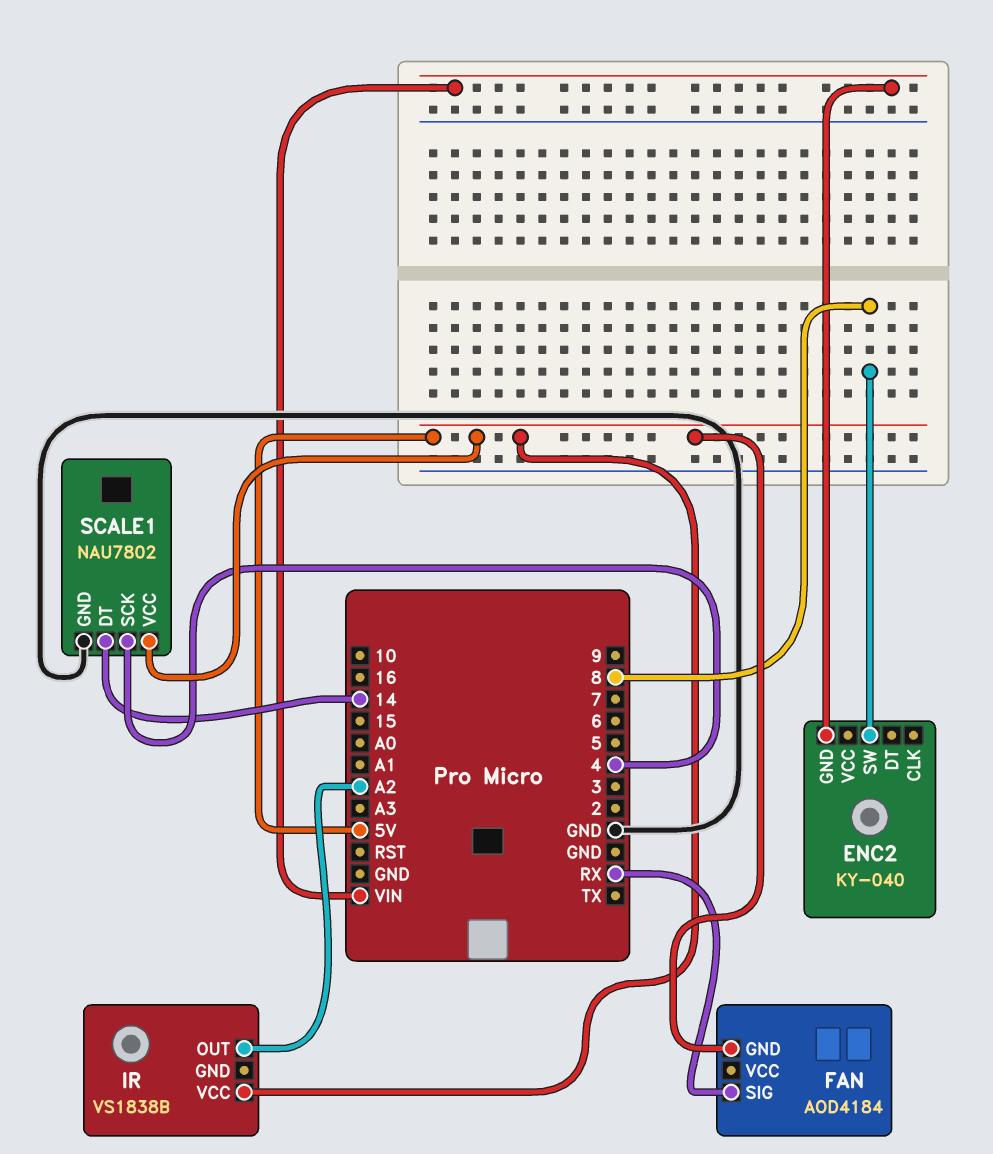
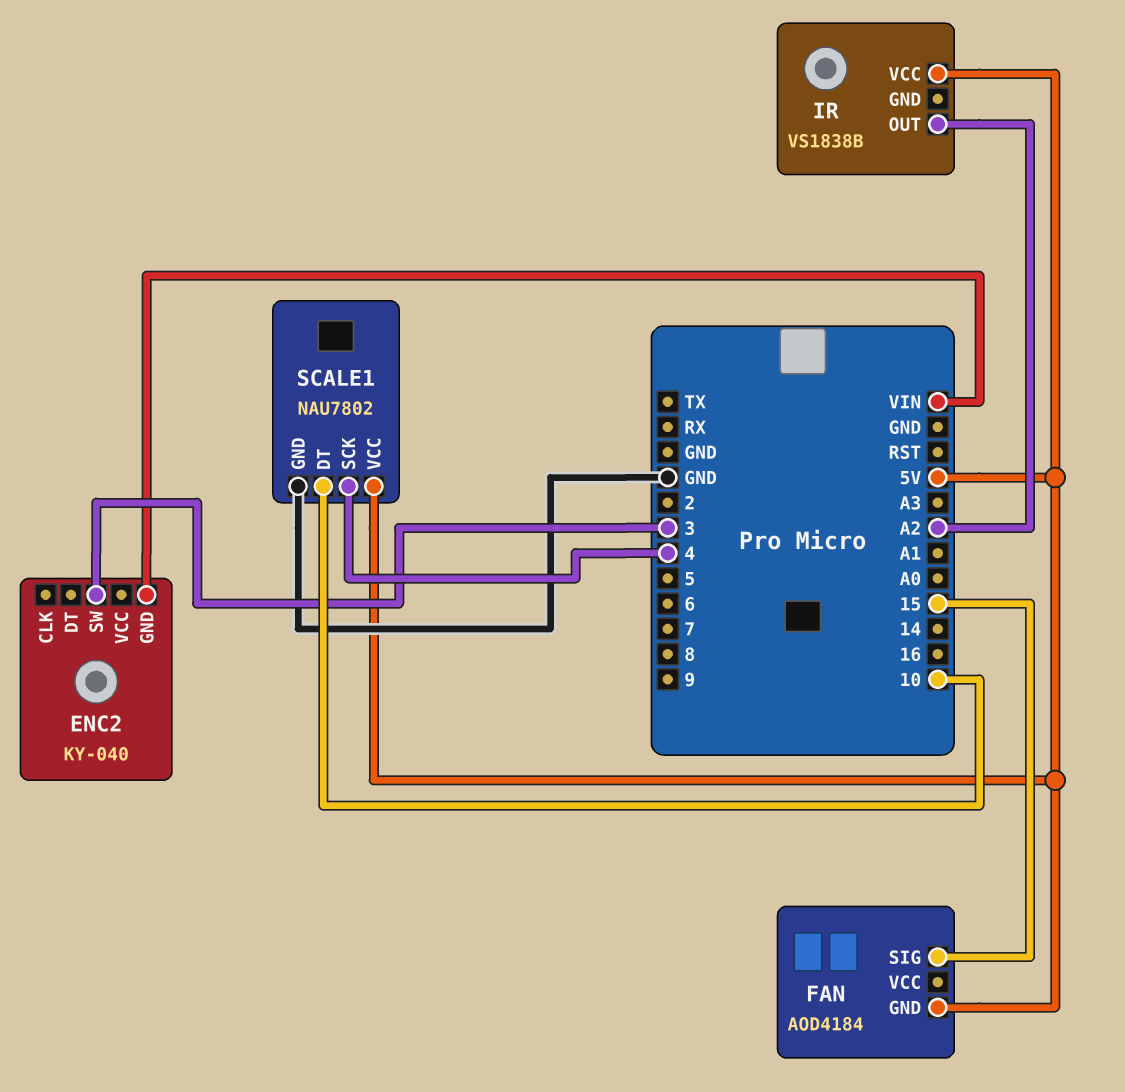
ENC2 pin SW: 8 -> 3
FAN pin SIG: RX -> 15
SCALE1 pin DT: 14 -> 10

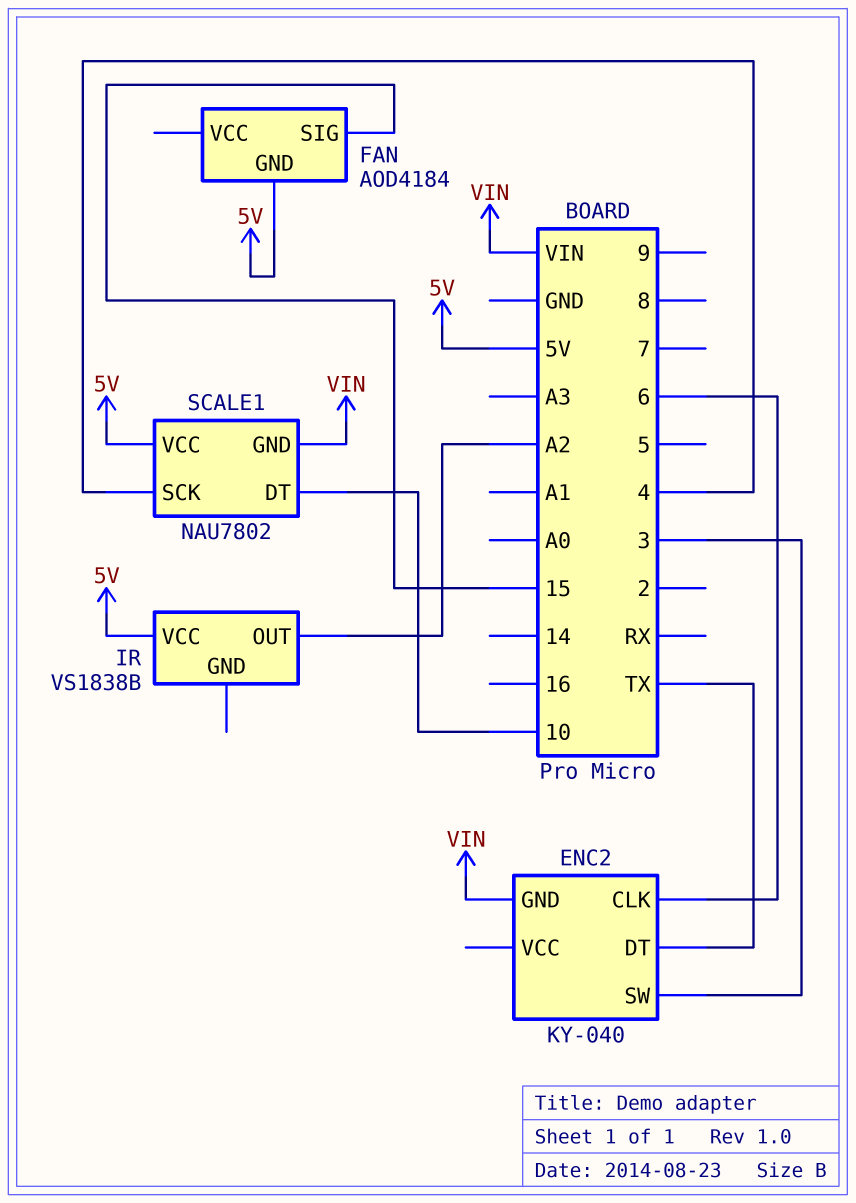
ENC2 pin CLK: none -> 6
ENC2 pin DT: none -> TX
SCALE1 pin GND: GND -> VIN

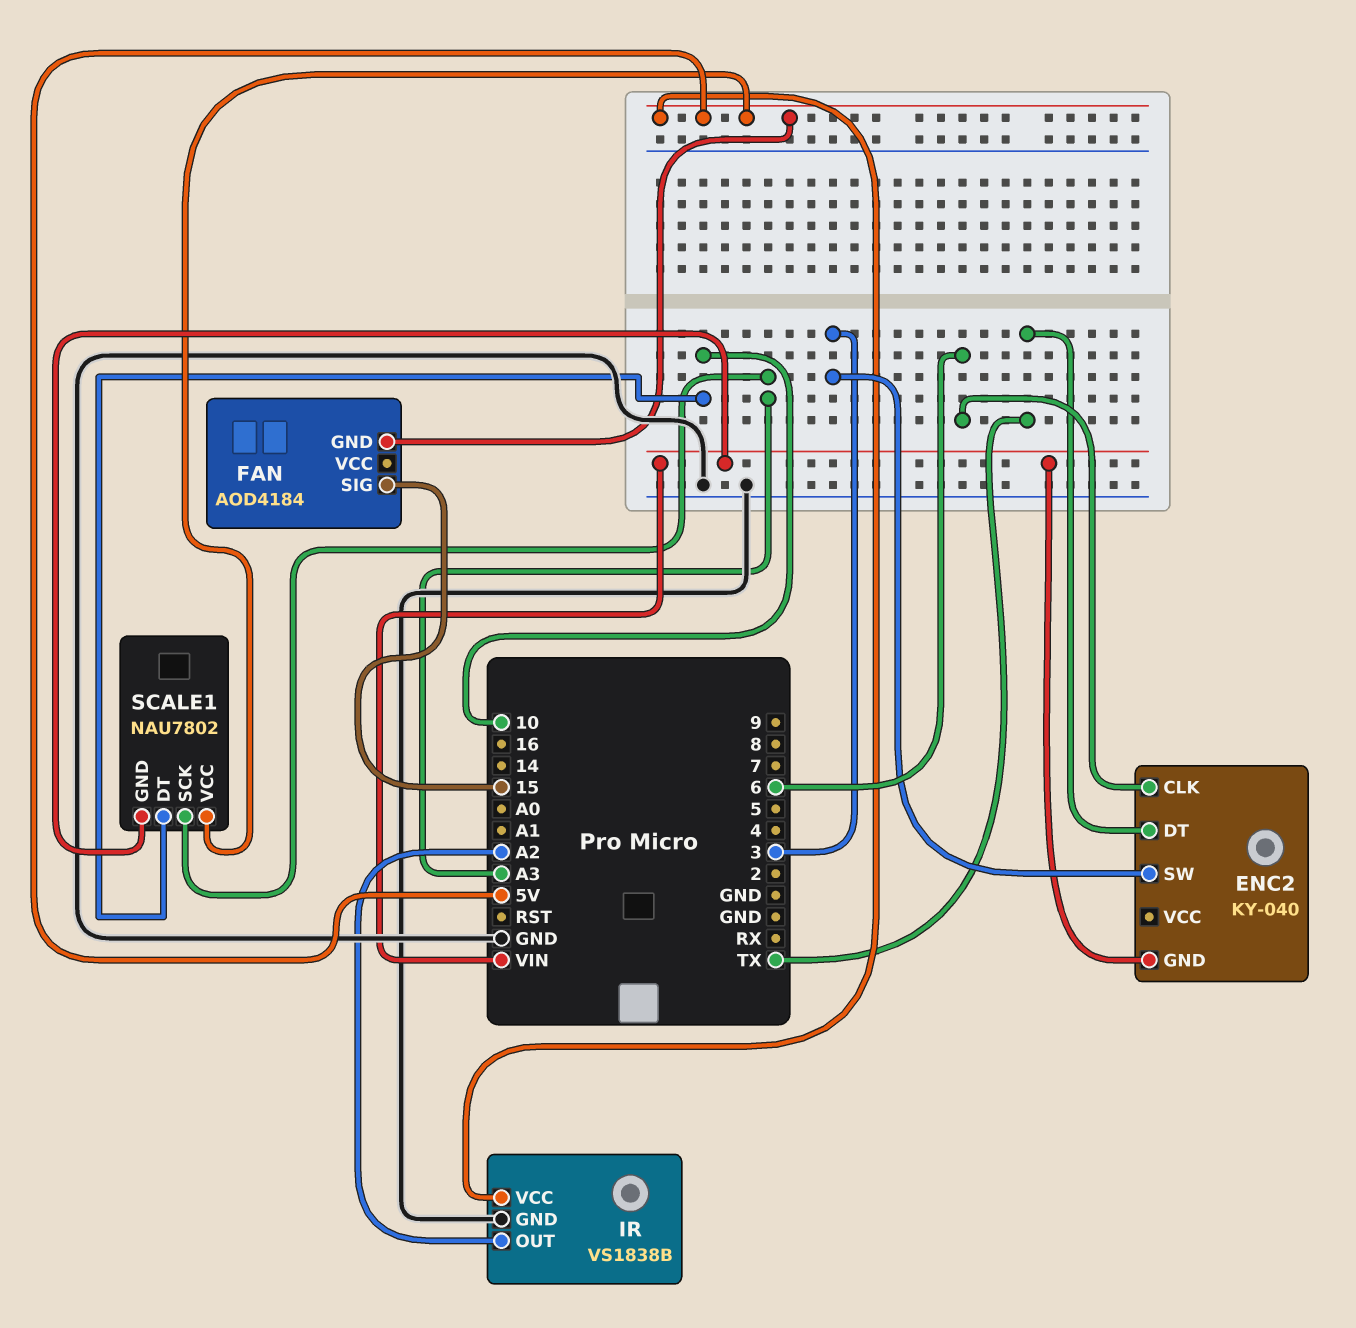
IR pin GND: none -> GND
SCALE1 pin SCK: 4 -> A3

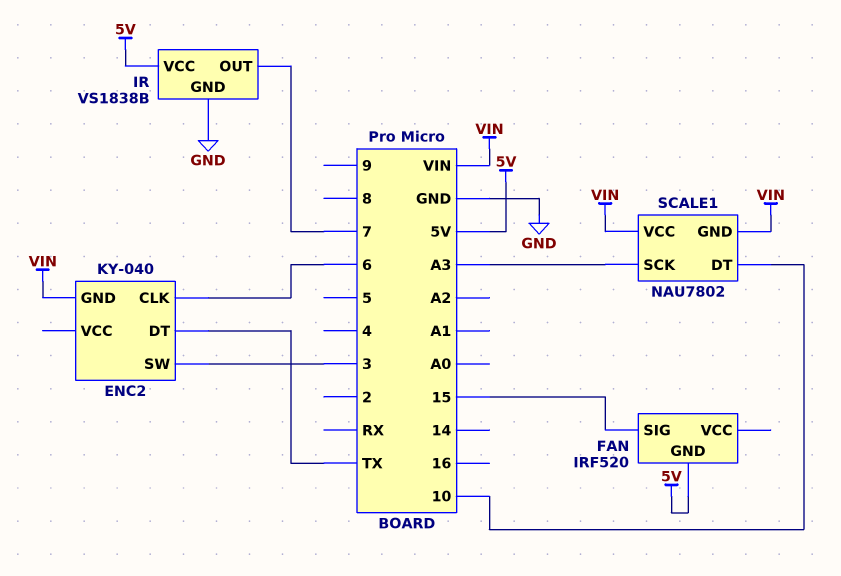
FAN: AOD4184 -> IRF520
IR pin OUT: A2 -> 7
SCALE1 pin VCC: 5V -> VIN

